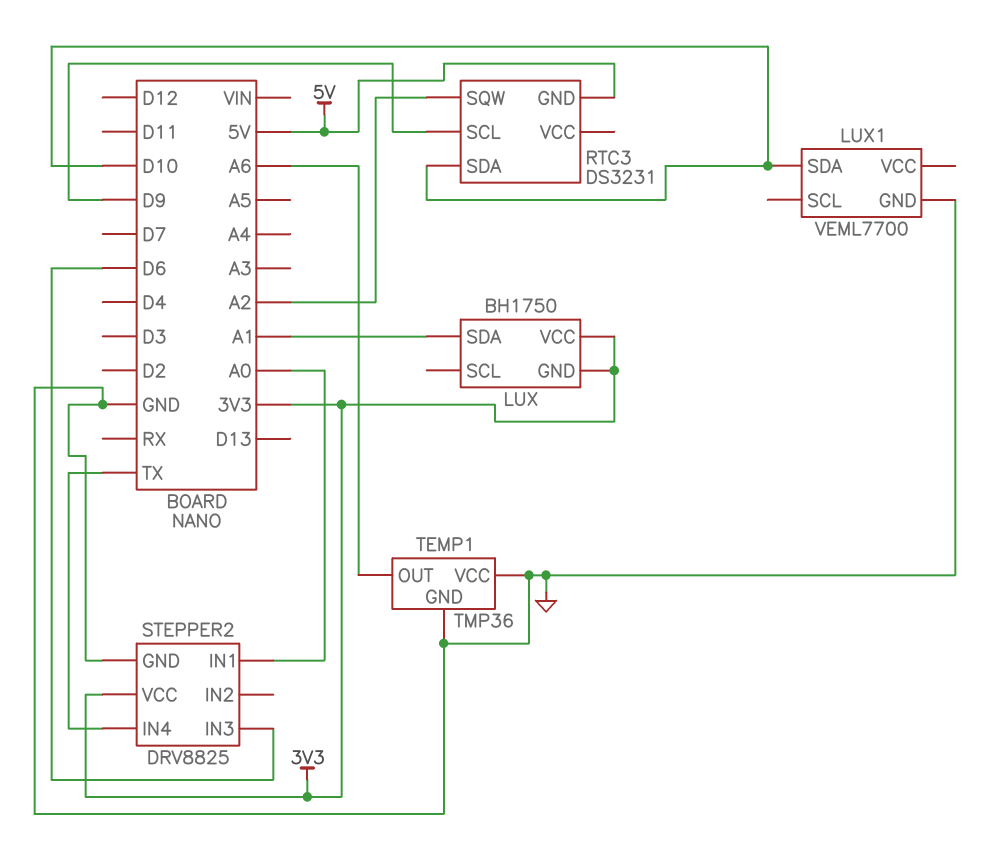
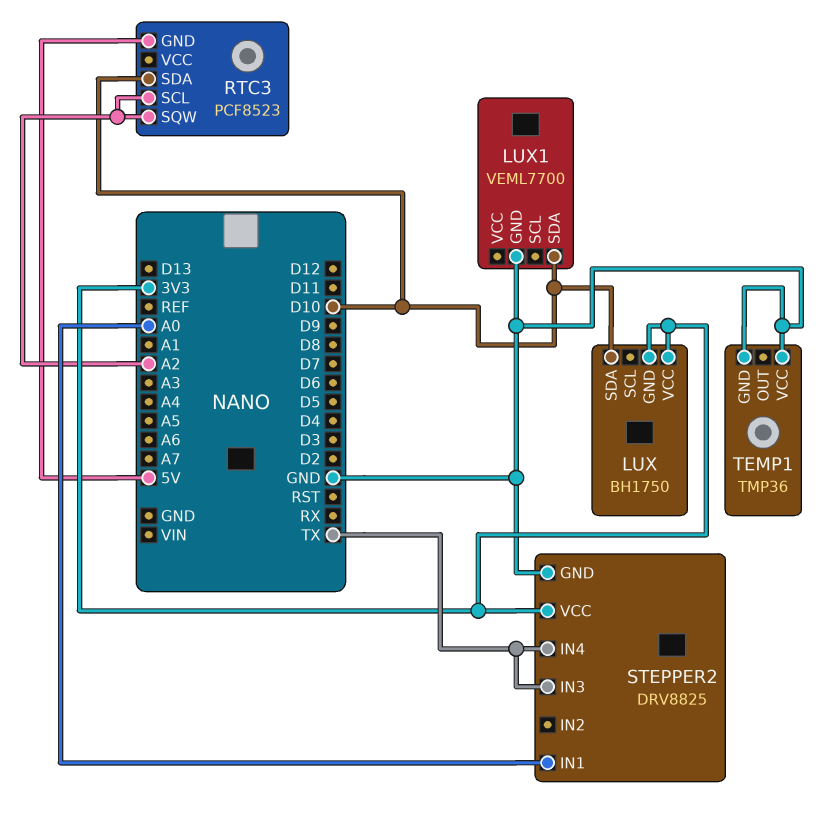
LUX pin SDA: A1 -> D10
RTC3: DS3231 -> PCF8523
RTC3 pin SCL: D9 -> A2
STEPPER2 pin IN3: D6 -> TX
TEMP1 pin OUT: A6 -> none

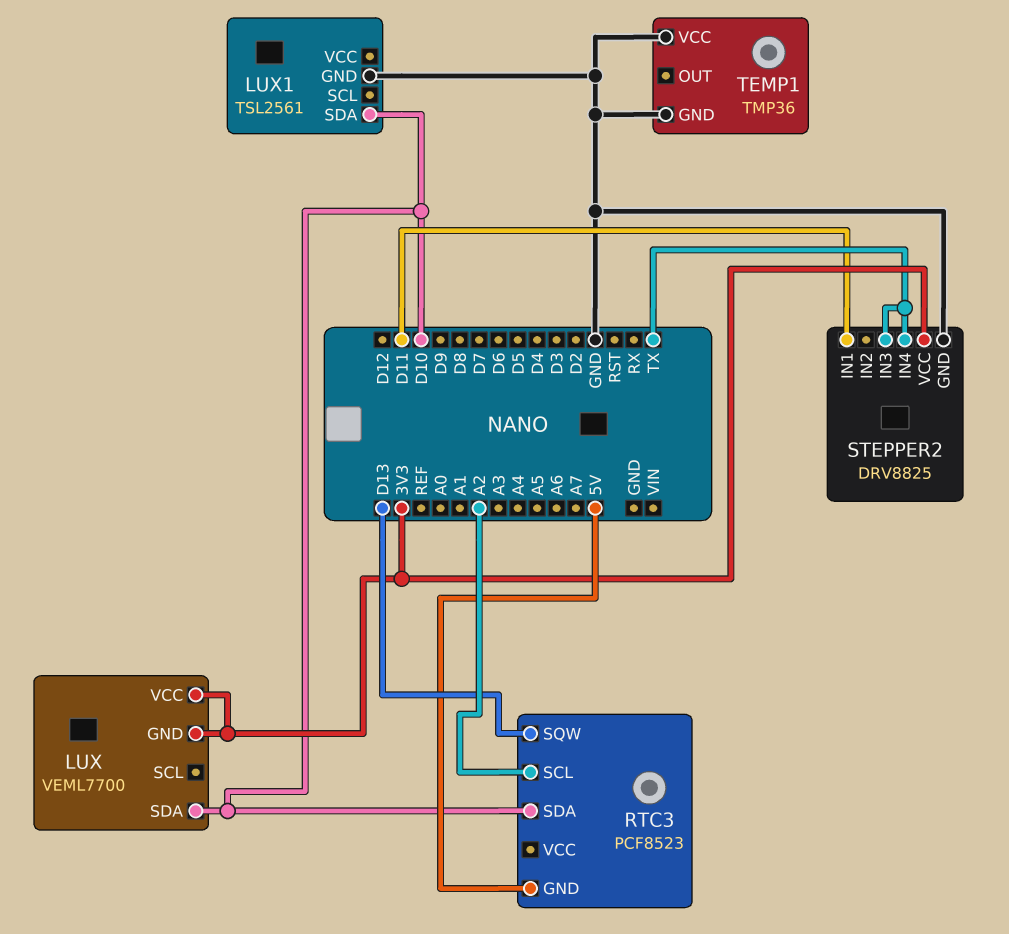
LUX: BH1750 -> VEML7700
LUX1: VEML7700 -> TSL2561
RTC3 pin SQW: A2 -> D13
STEPPER2 pin IN1: A0 -> D11

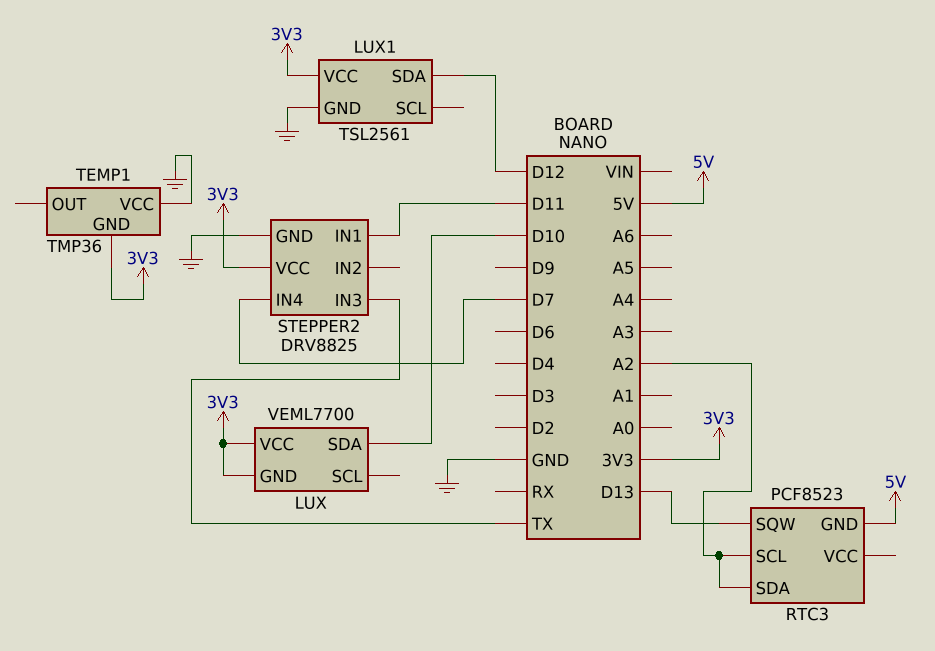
LUX1 pin SDA: D10 -> D12
LUX1 pin VCC: none -> 3V3
RTC3 pin SDA: D10 -> A2
STEPPER2 pin IN4: TX -> D7
TEMP1 pin GND: GND -> 3V3

